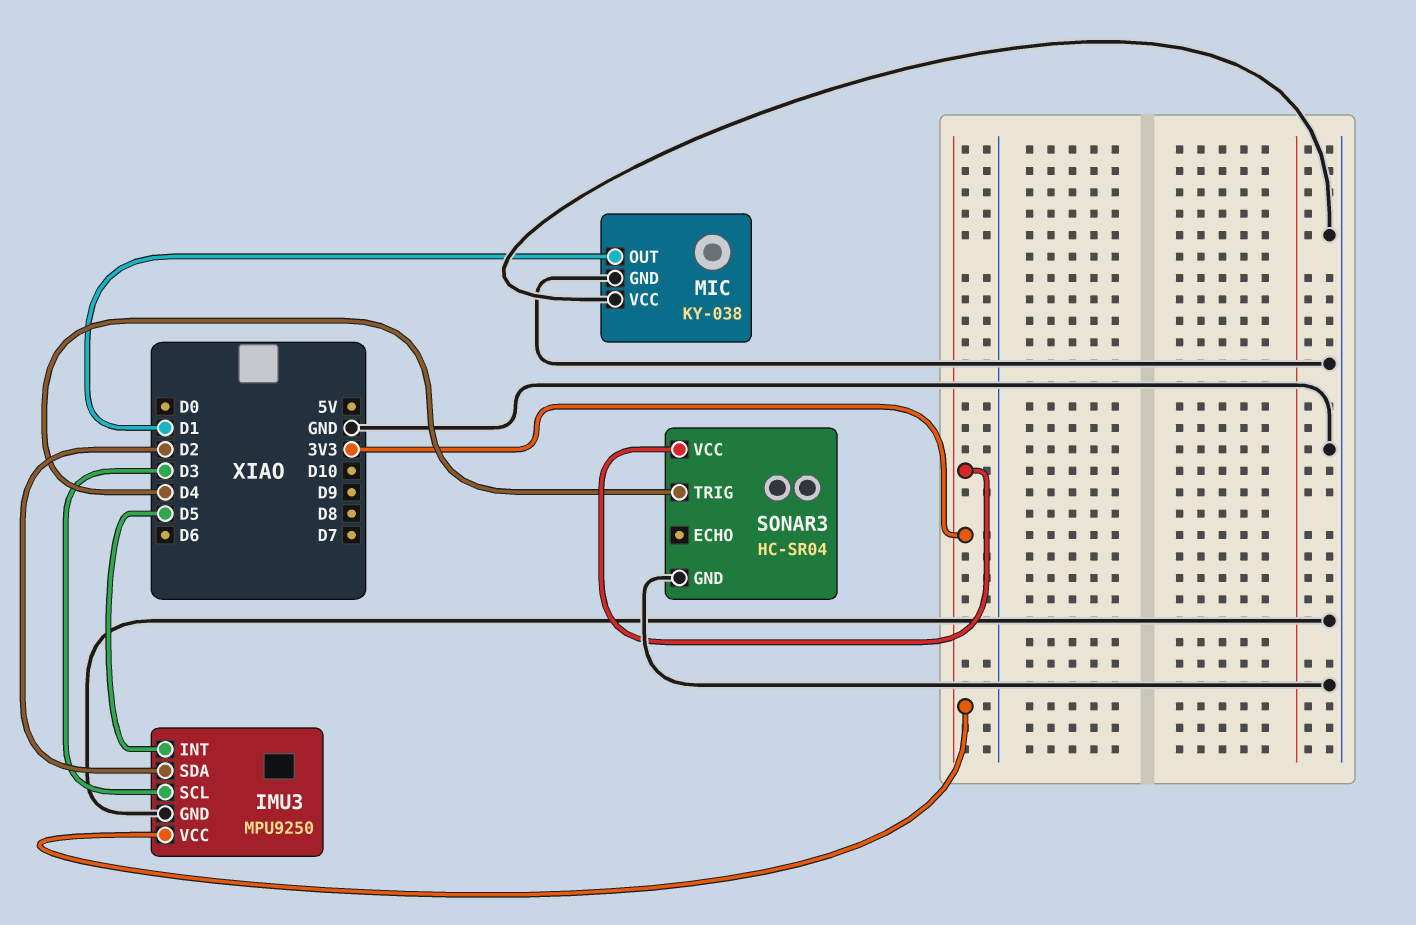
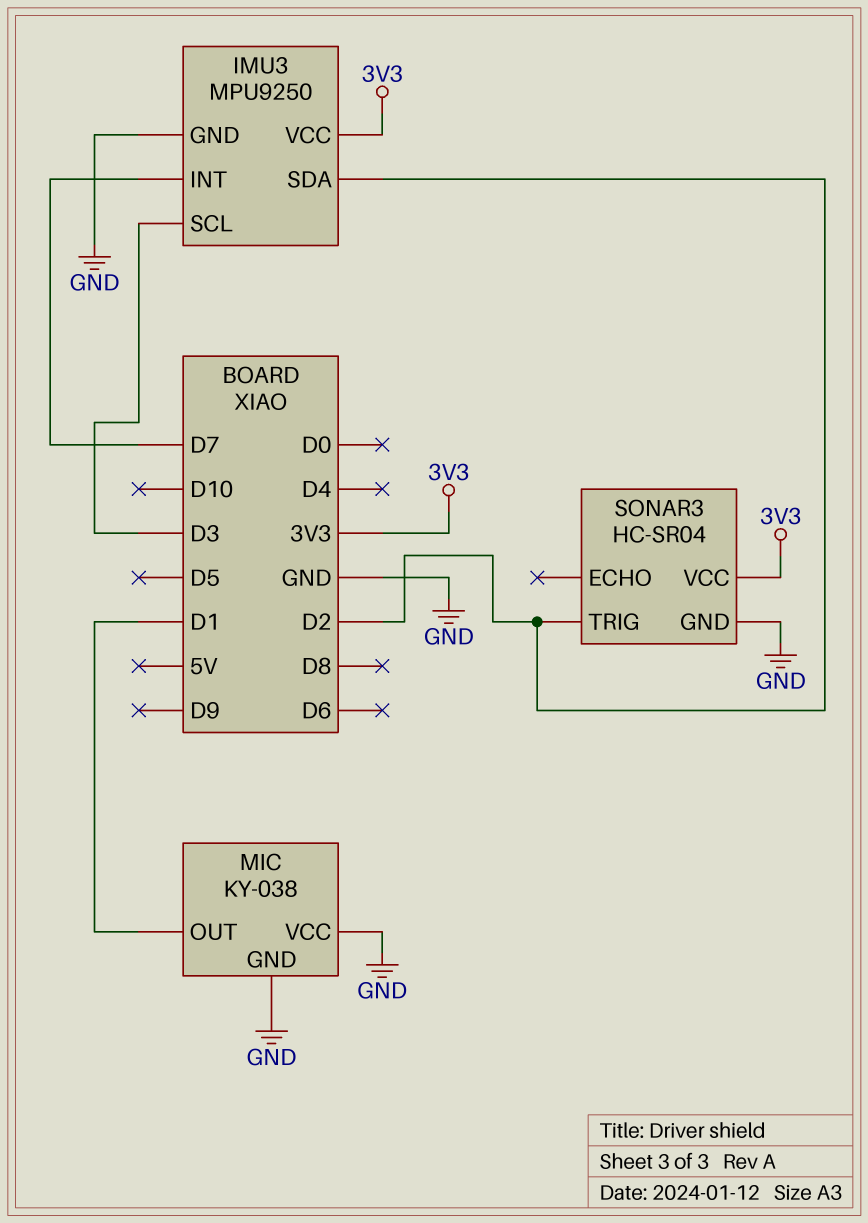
IMU3 pin INT: D5 -> D7
SONAR3 pin TRIG: D4 -> D2

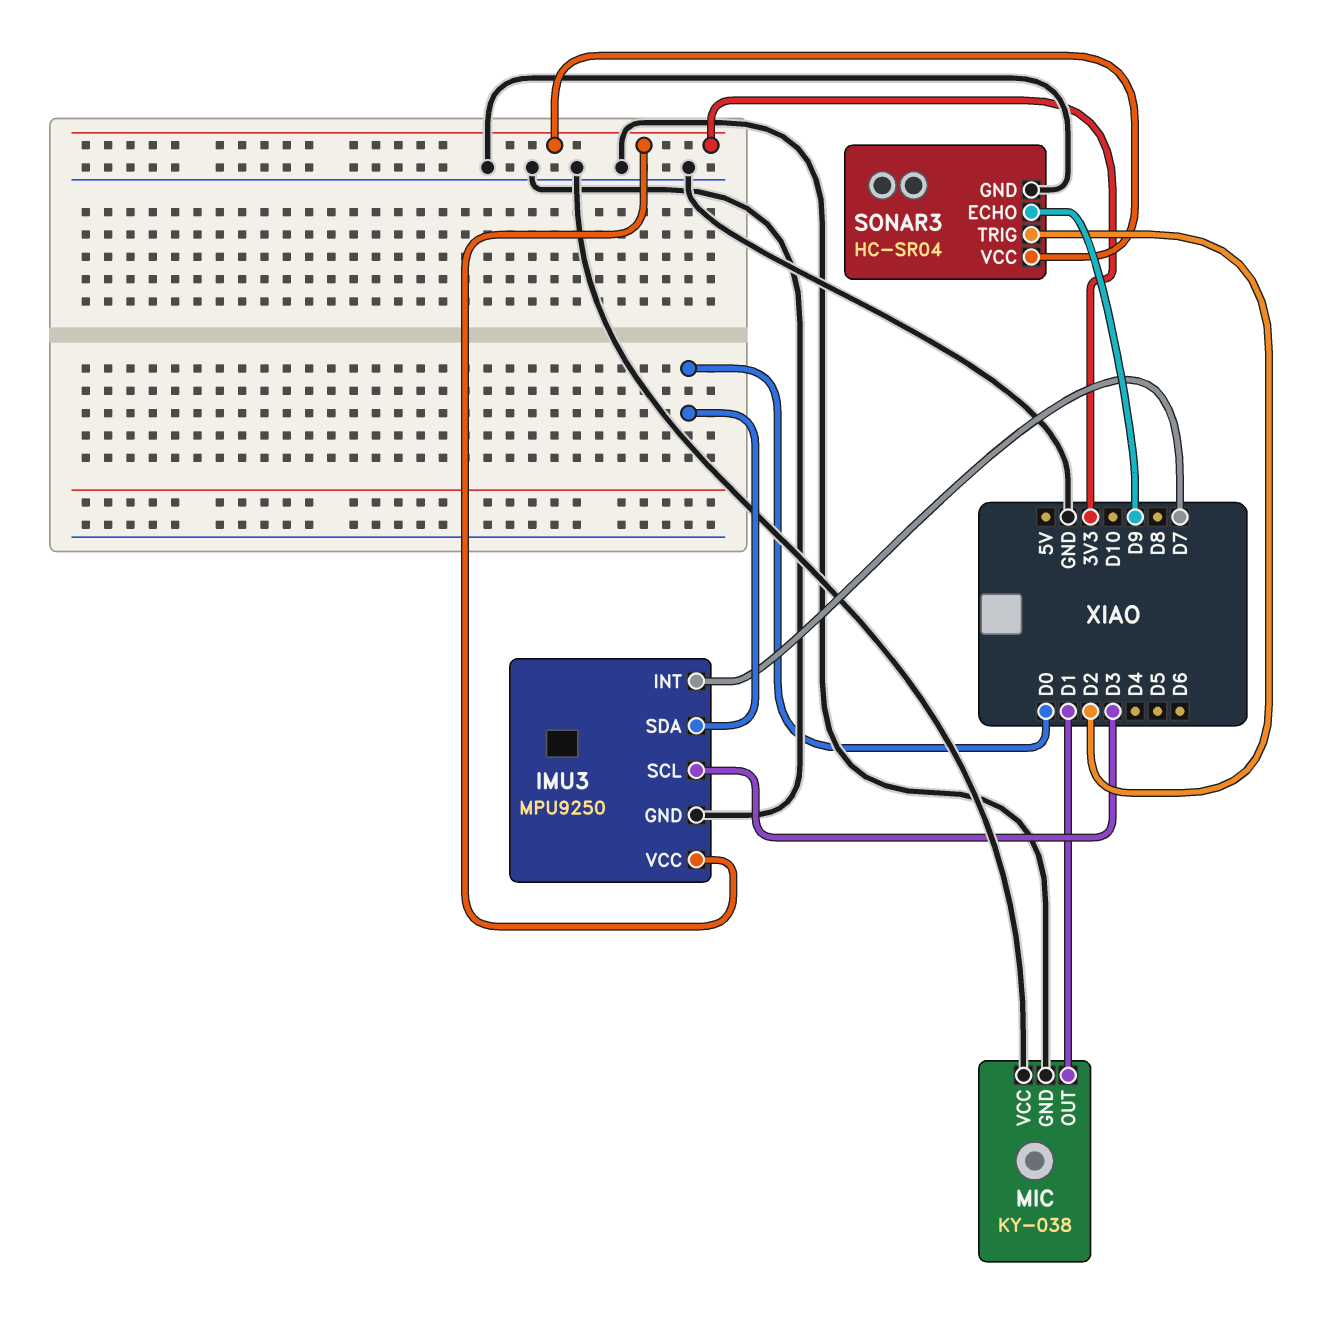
IMU3 pin SDA: D2 -> D0
SONAR3 pin ECHO: none -> D9

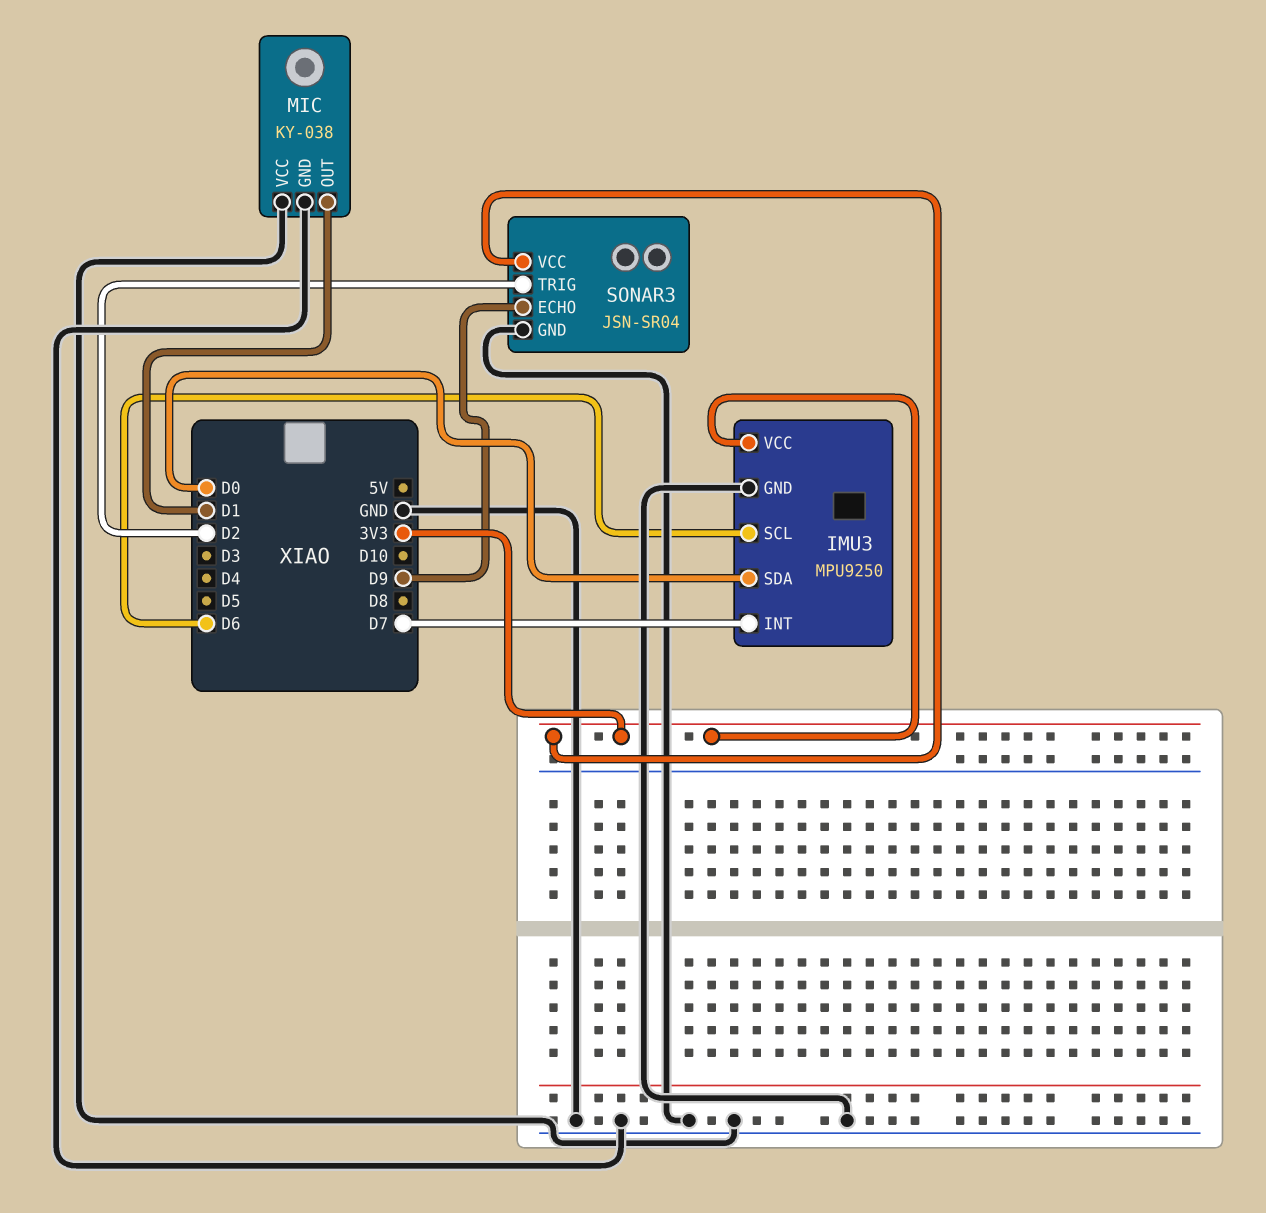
IMU3 pin SCL: D3 -> D6
SONAR3: HC-SR04 -> JSN-SR04

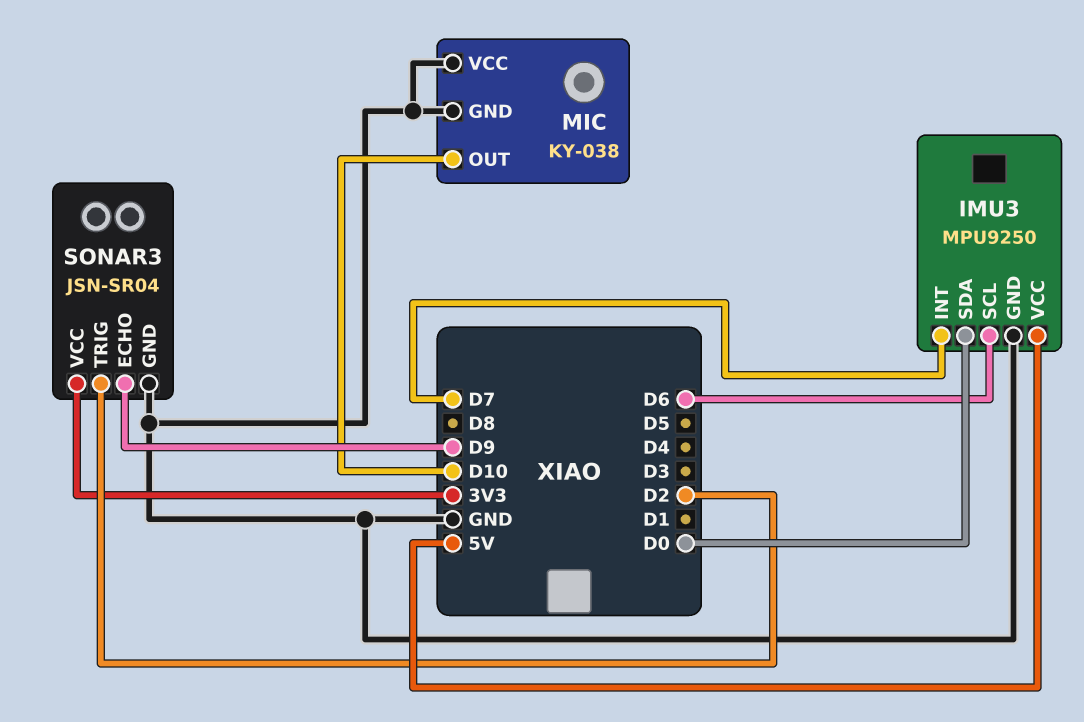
IMU3 pin VCC: 3V3 -> 5V
MIC pin OUT: D1 -> D10

